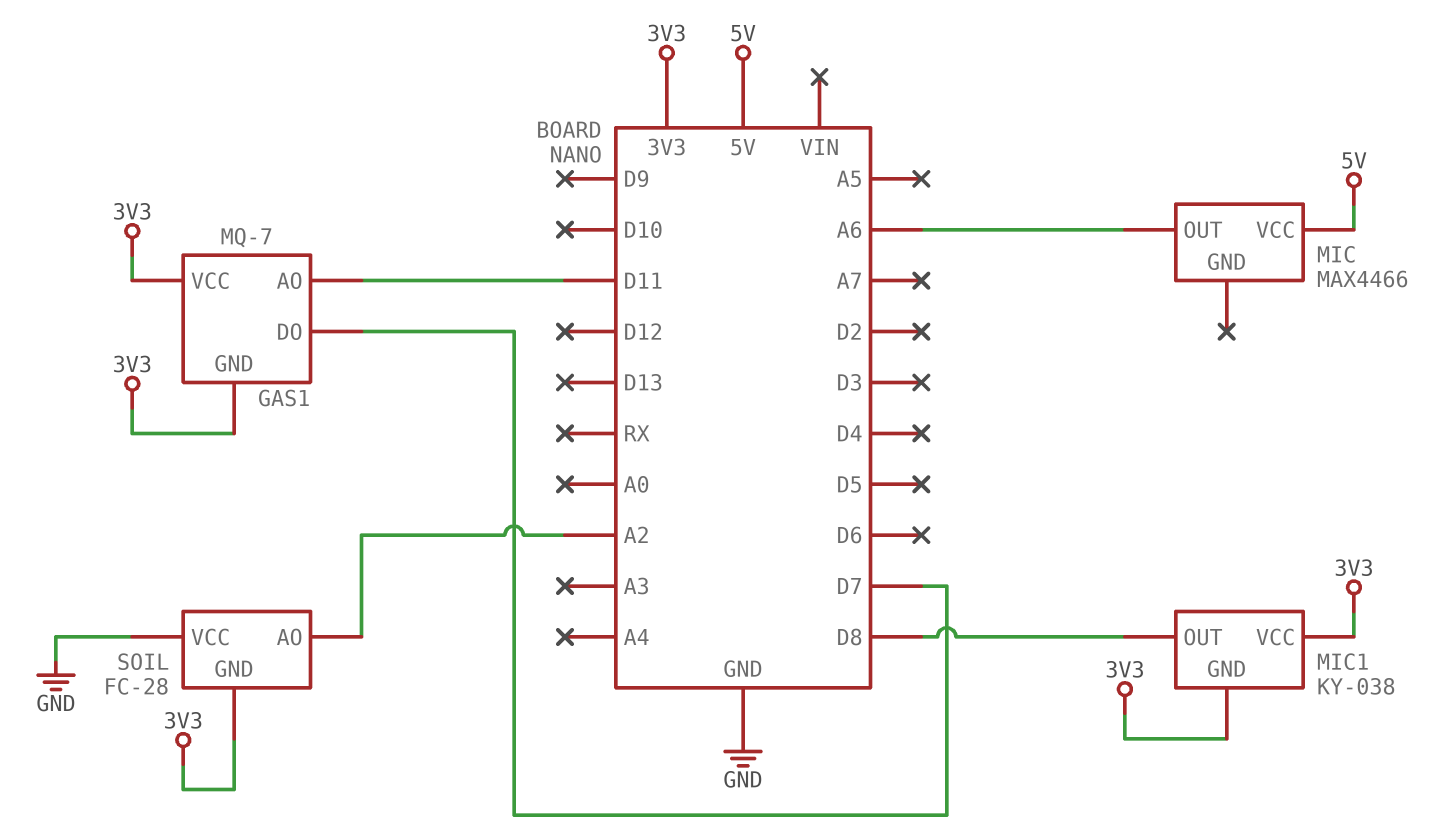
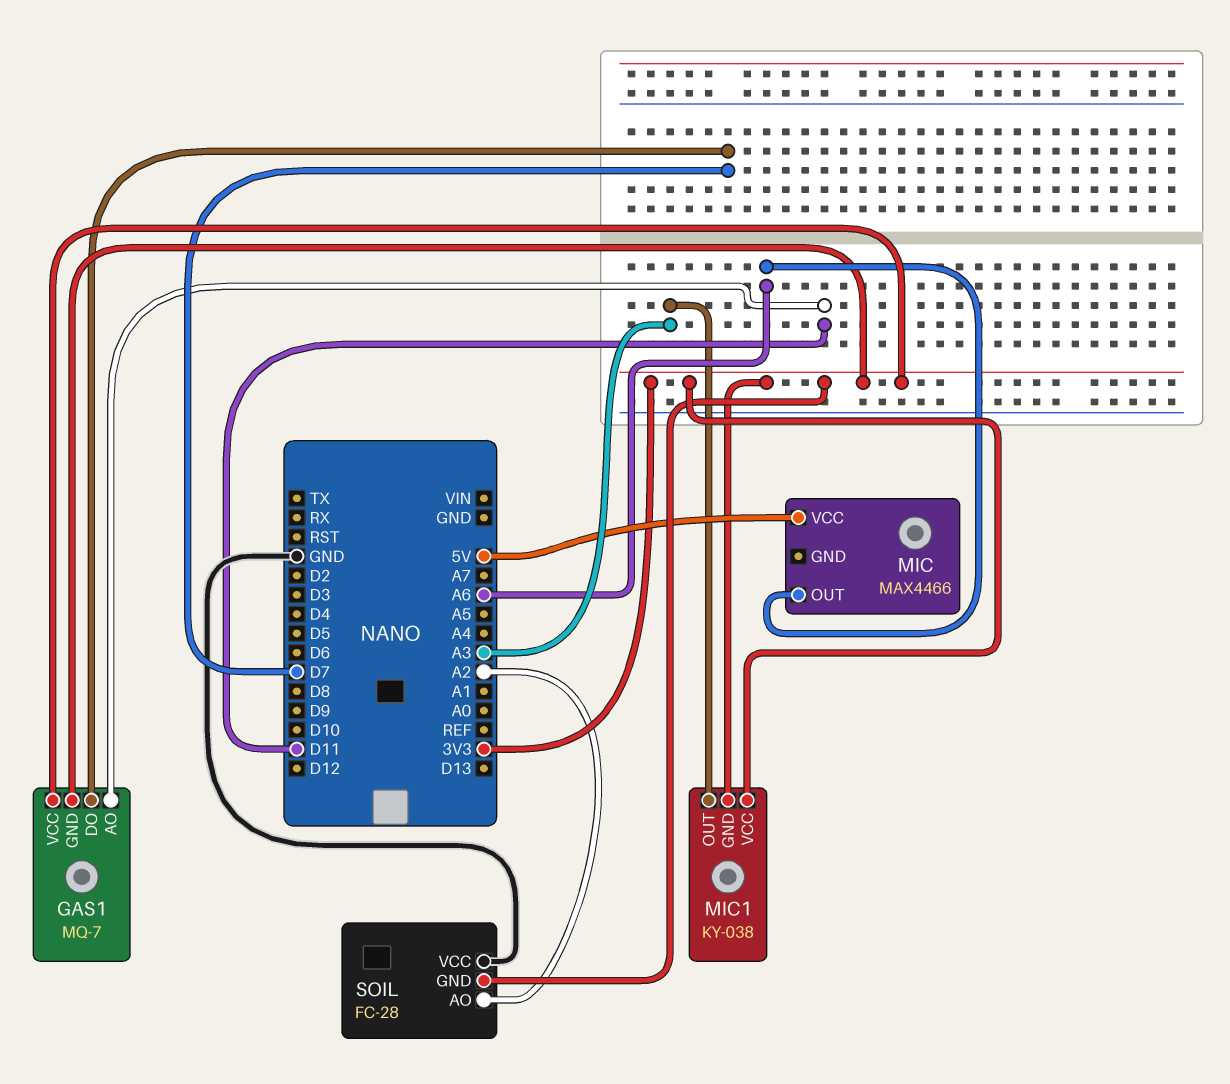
MIC1 pin OUT: D8 -> A3

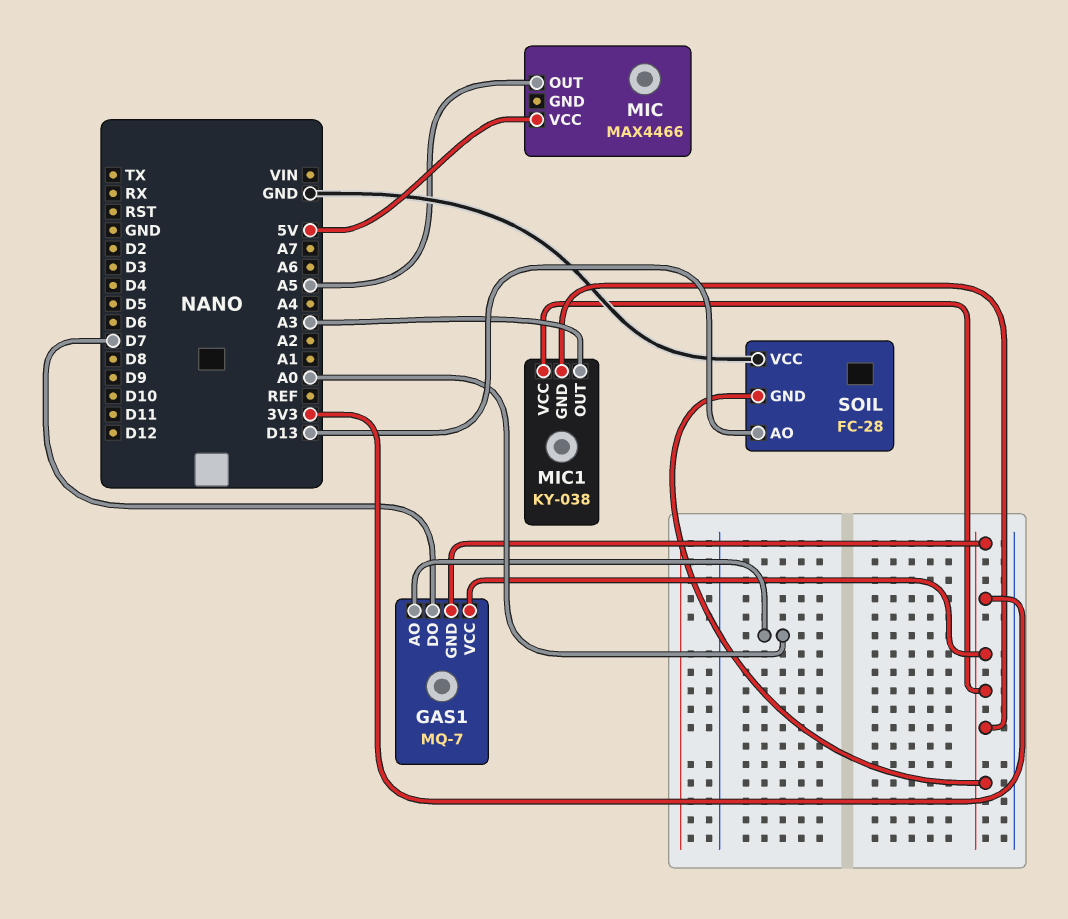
GAS1 pin AO: D11 -> A0
MIC pin OUT: A6 -> A5
SOIL pin AO: A2 -> D13

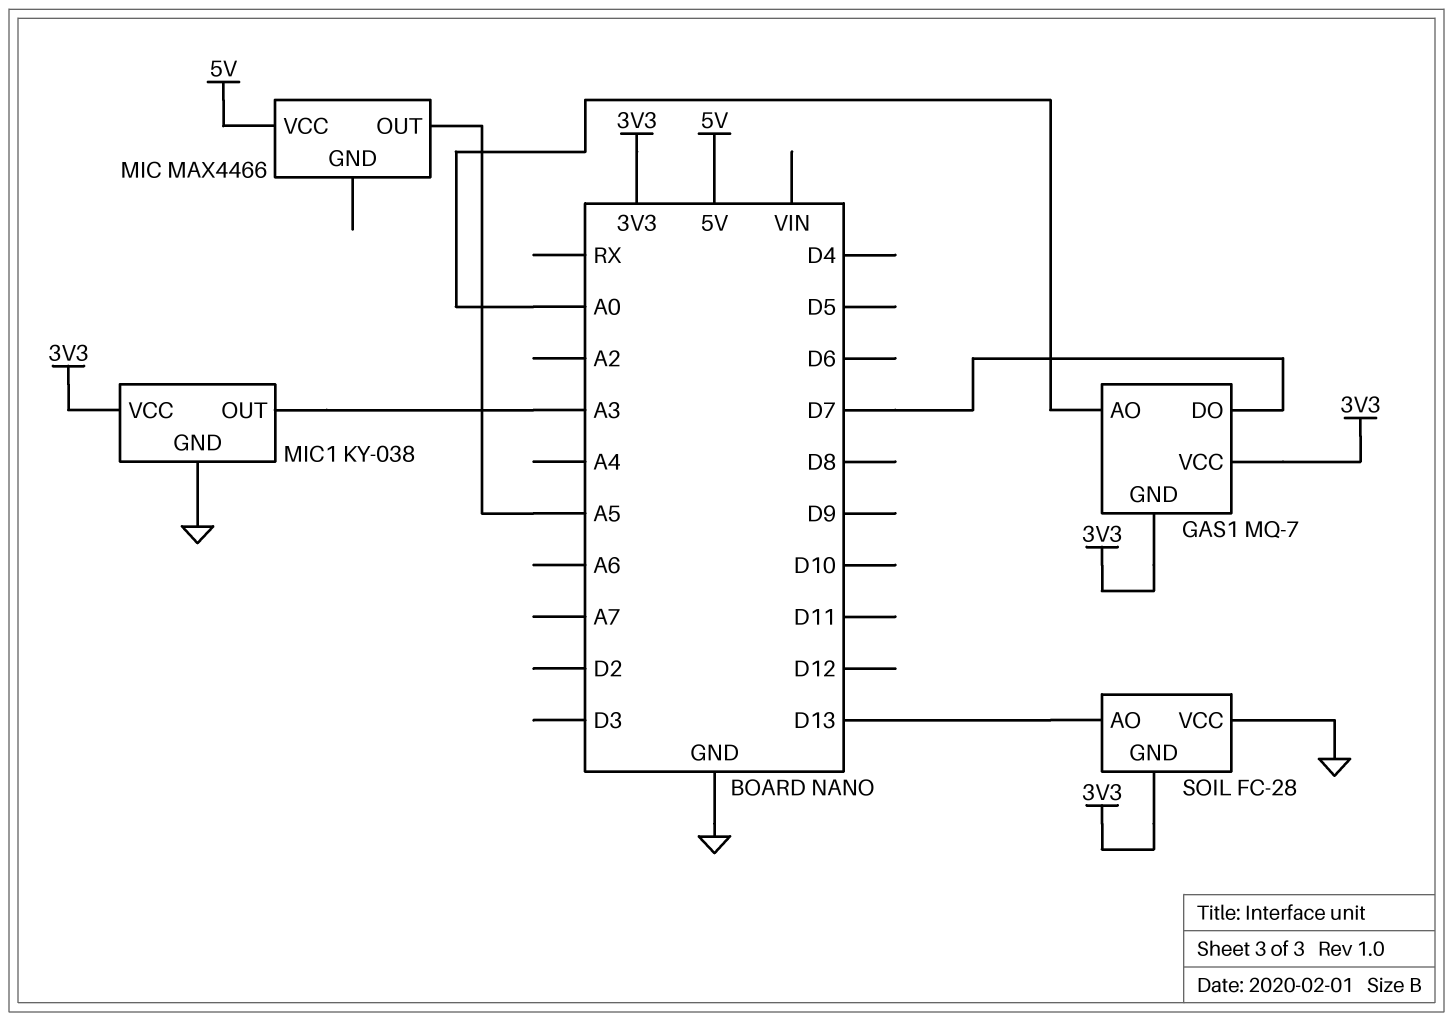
MIC1 pin GND: 3V3 -> GND

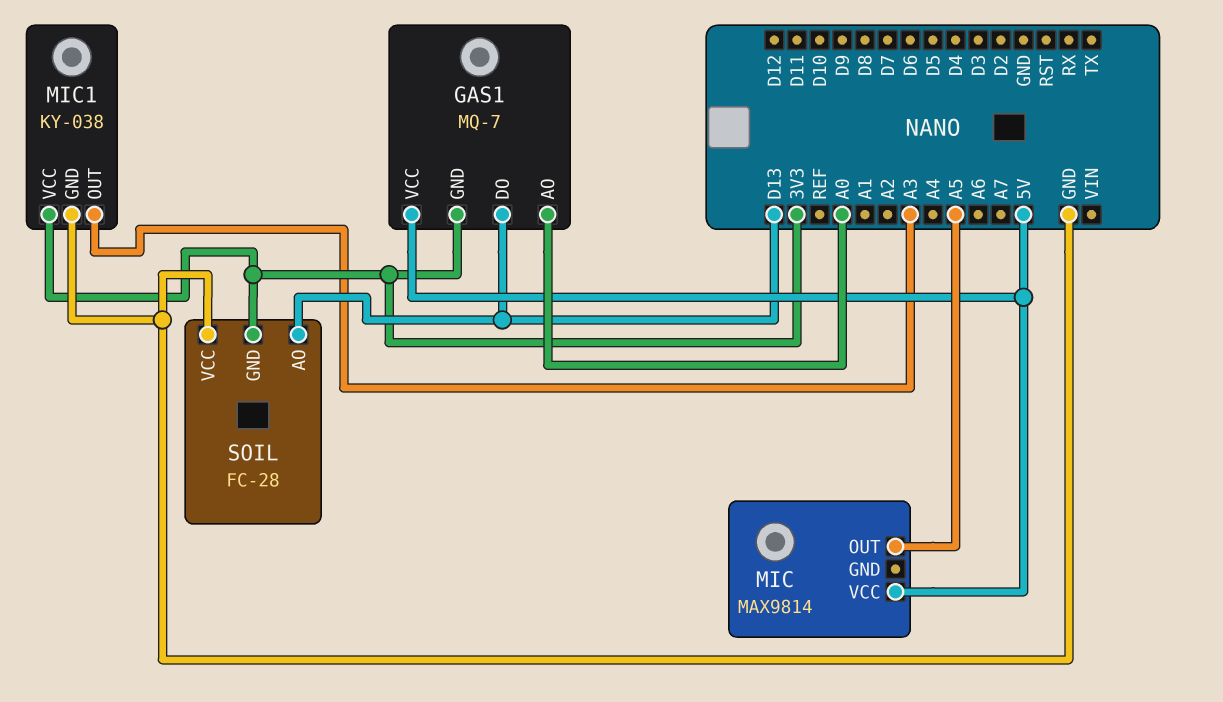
GAS1 pin DO: D7 -> D13
GAS1 pin VCC: 3V3 -> 5V
MIC: MAX4466 -> MAX9814

